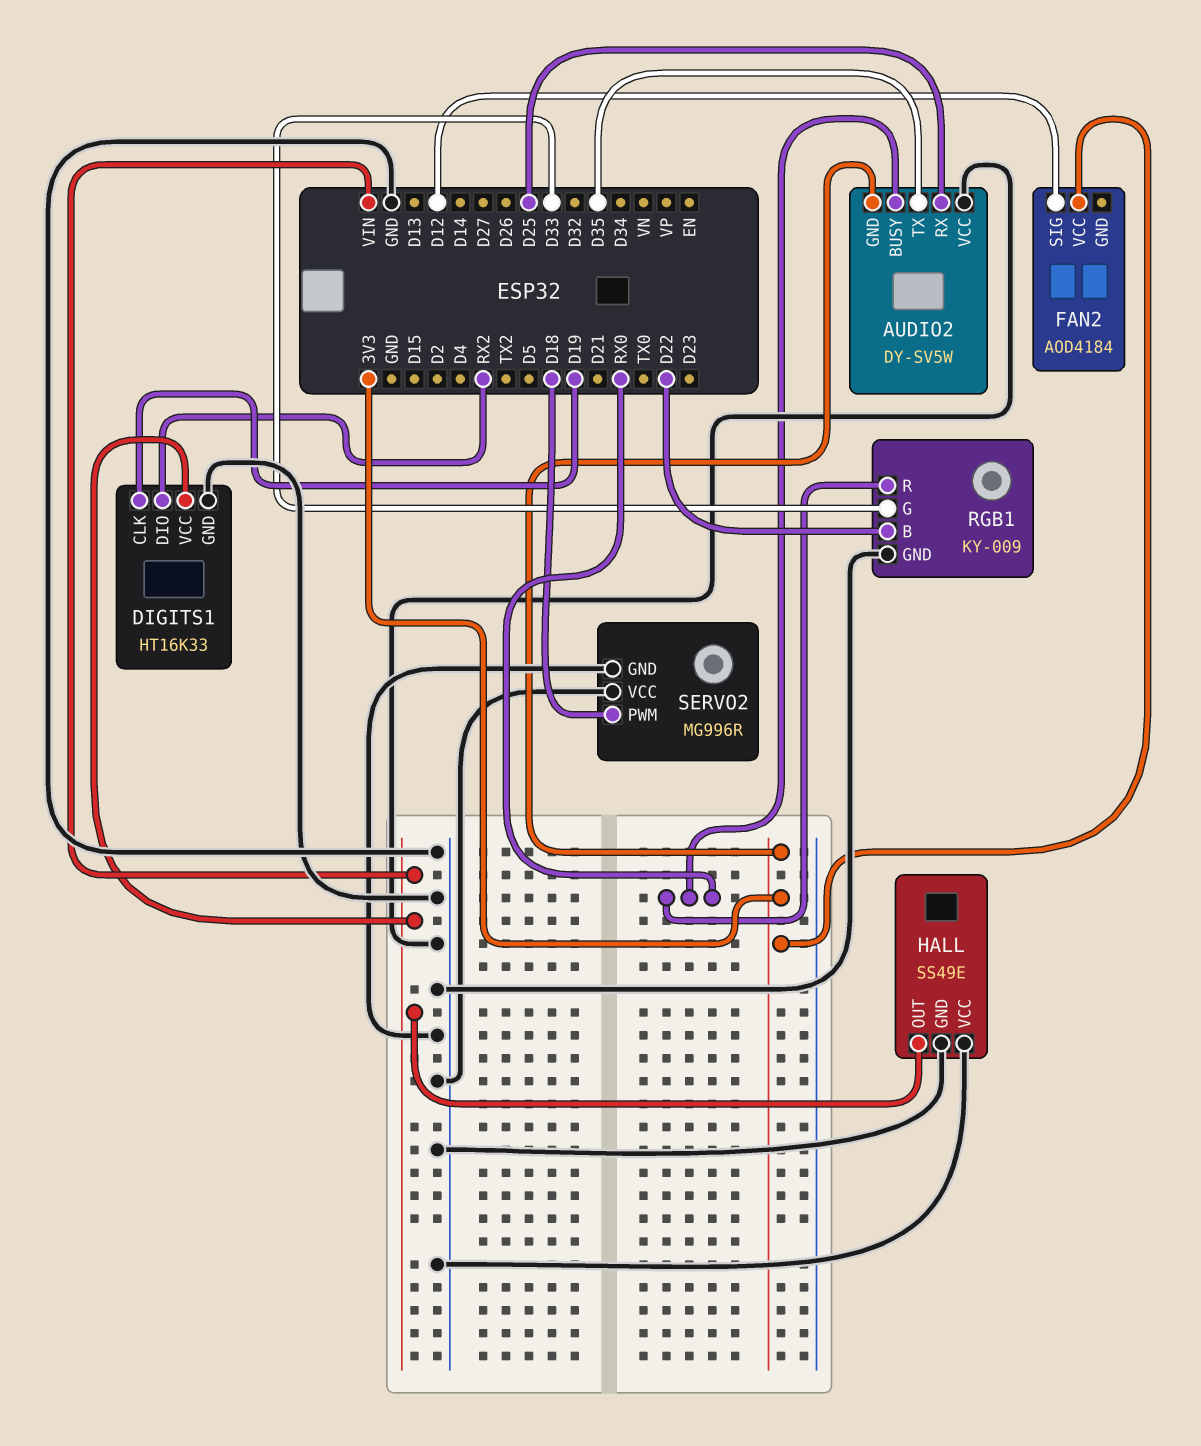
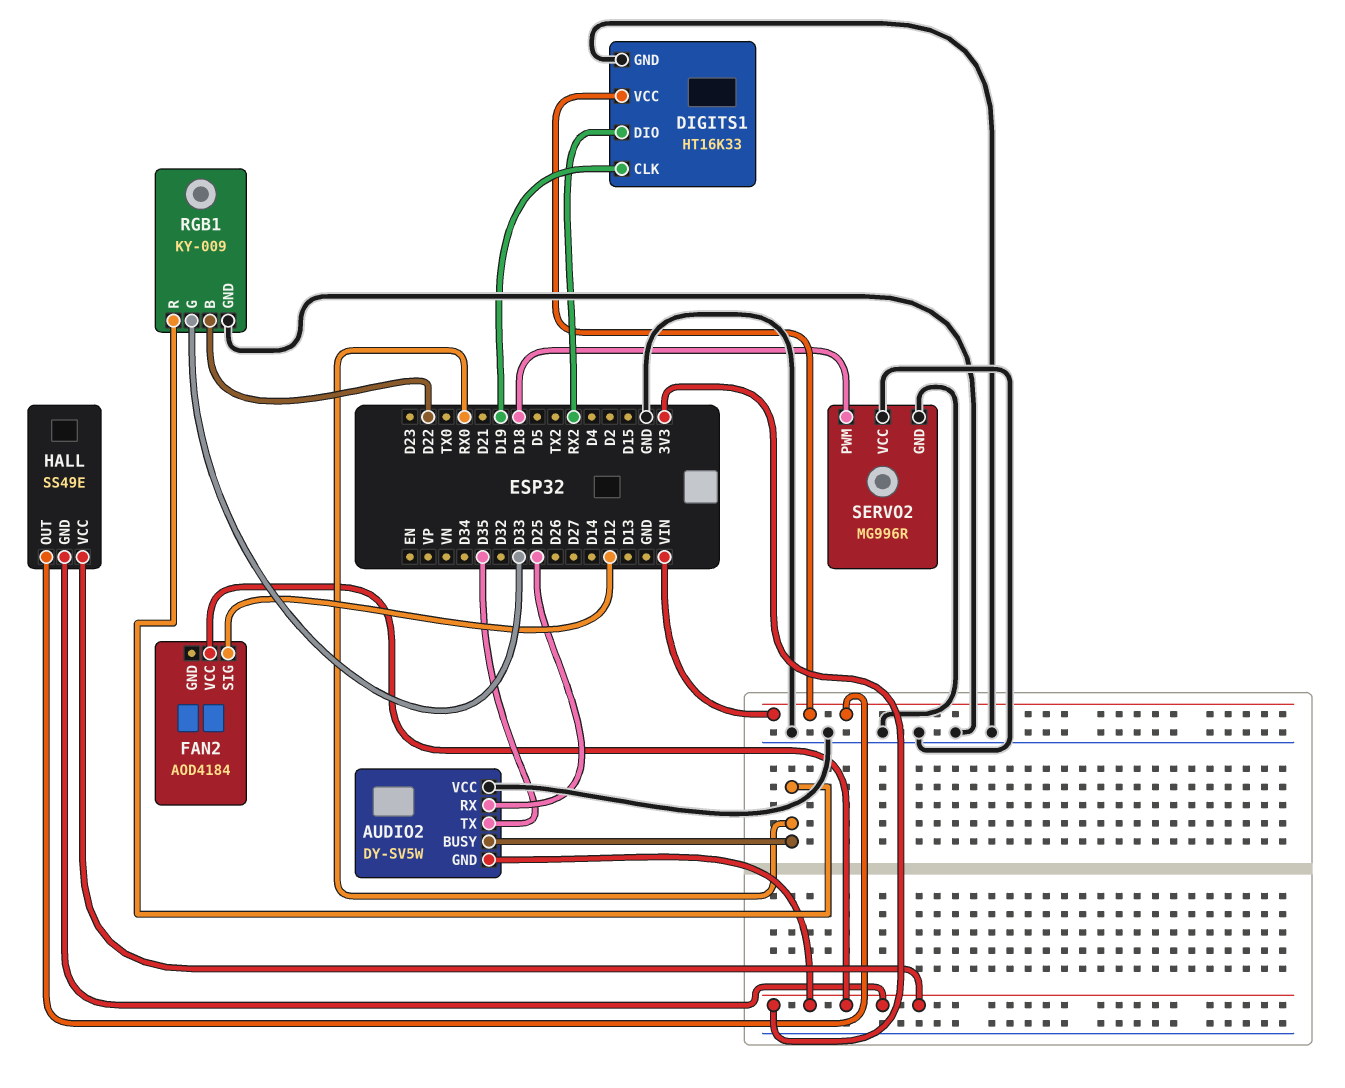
HALL pin GND: GND -> 3V3
HALL pin VCC: GND -> 3V3

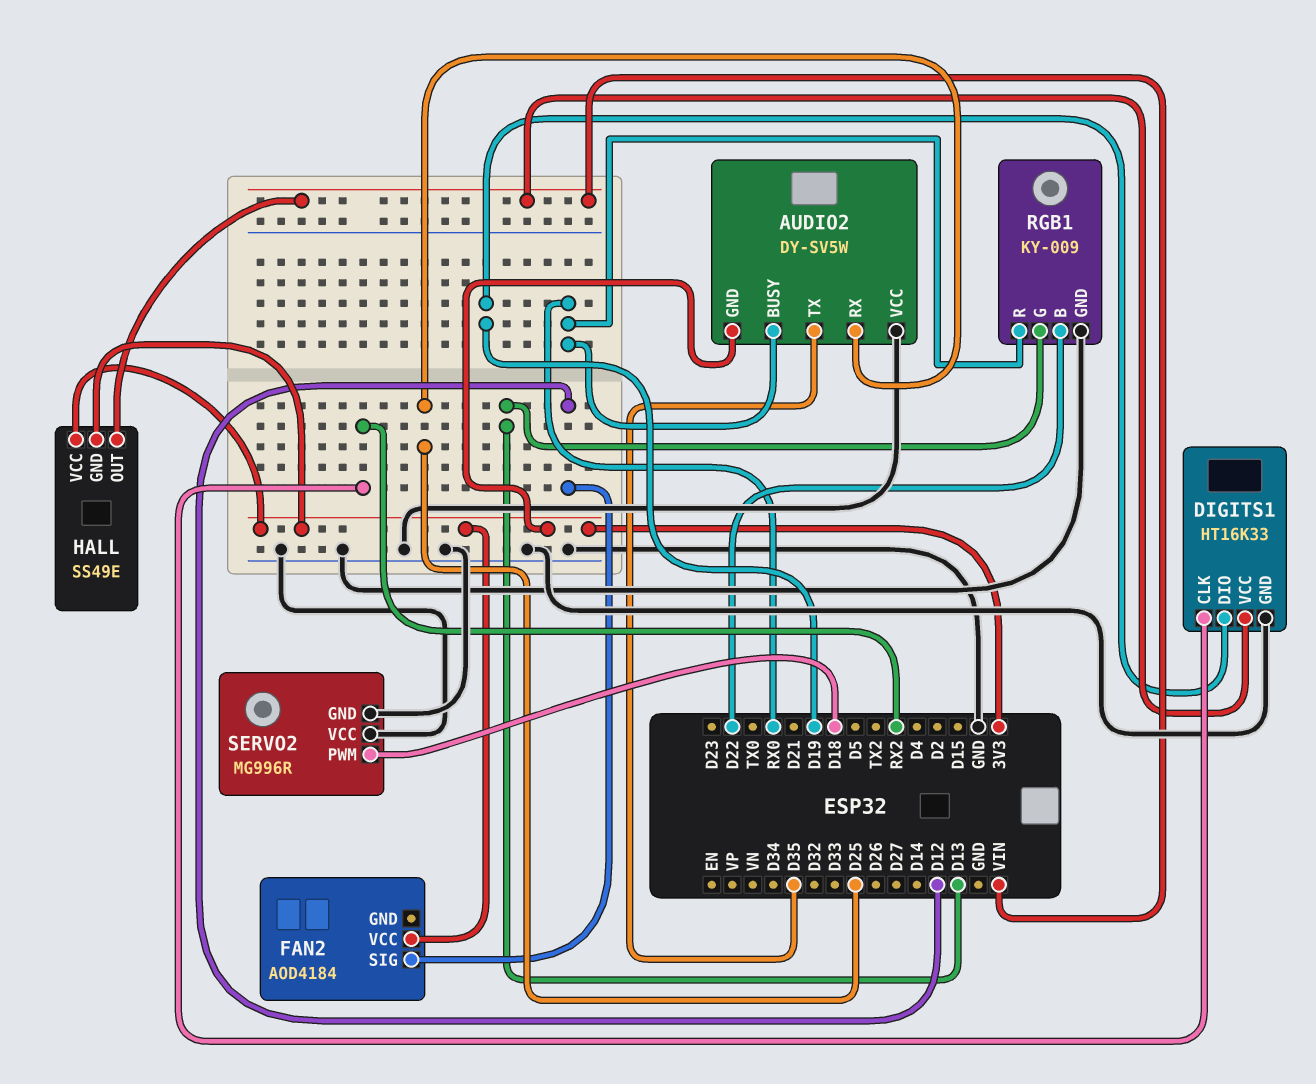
DIGITS1 pin CLK: D19 -> RX2
DIGITS1 pin DIO: RX2 -> D19
RGB1 pin G: D33 -> D13

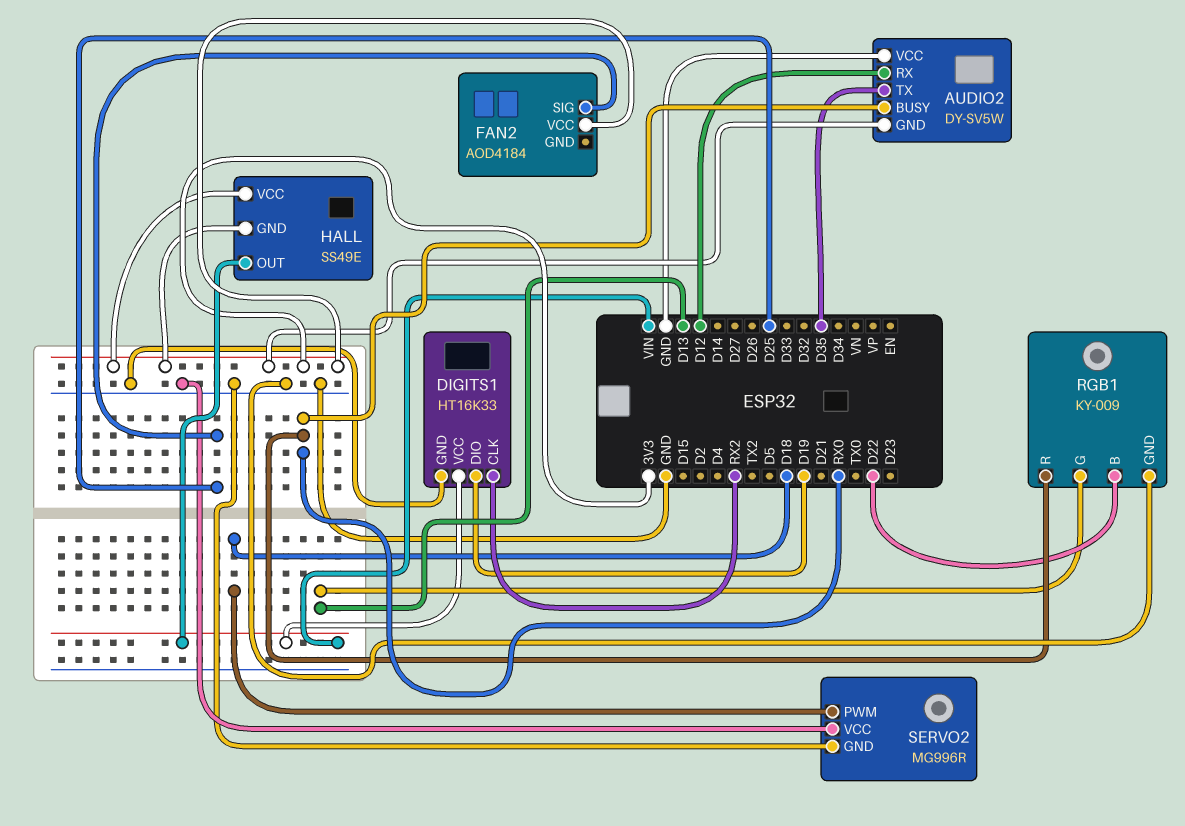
AUDIO2 pin RX: D25 -> D12
FAN2 pin SIG: D12 -> D25

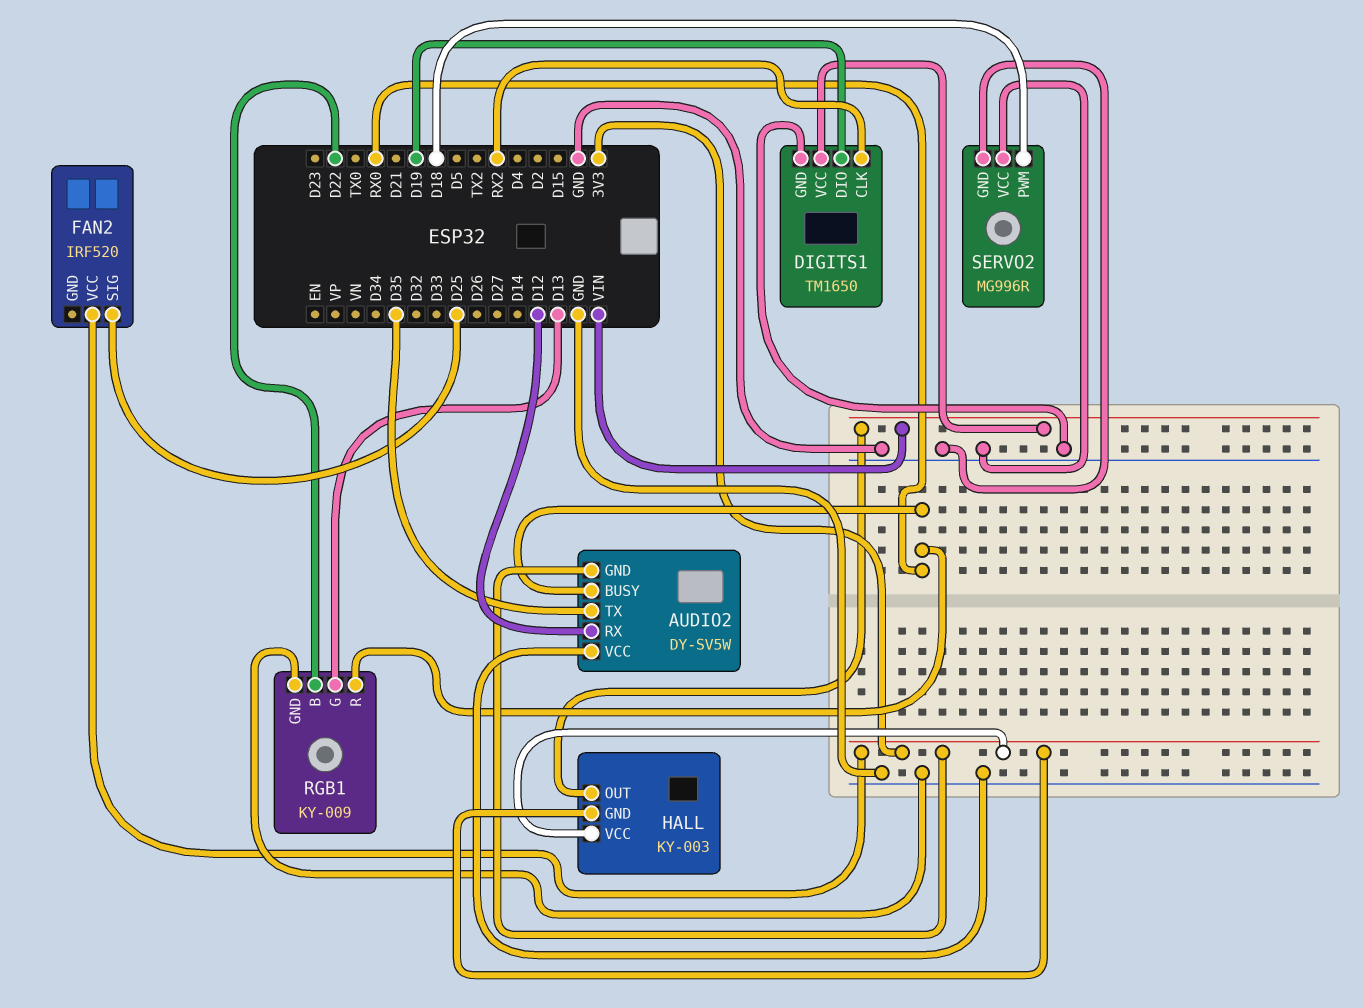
DIGITS1: HT16K33 -> TM1650
FAN2: AOD4184 -> IRF520
HALL: SS49E -> KY-003

